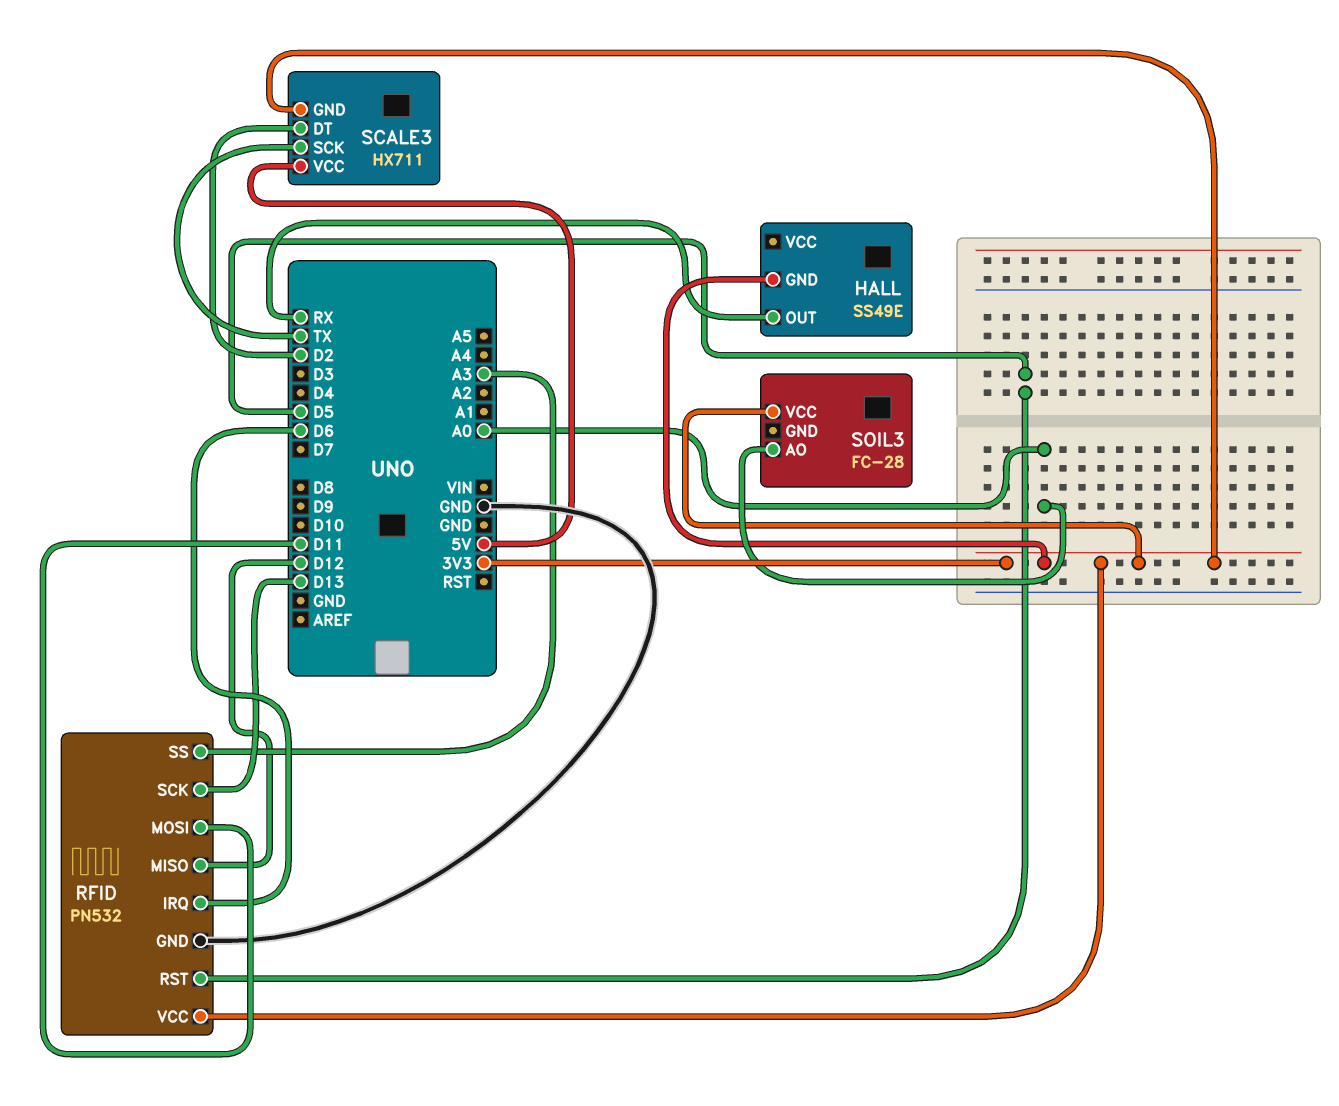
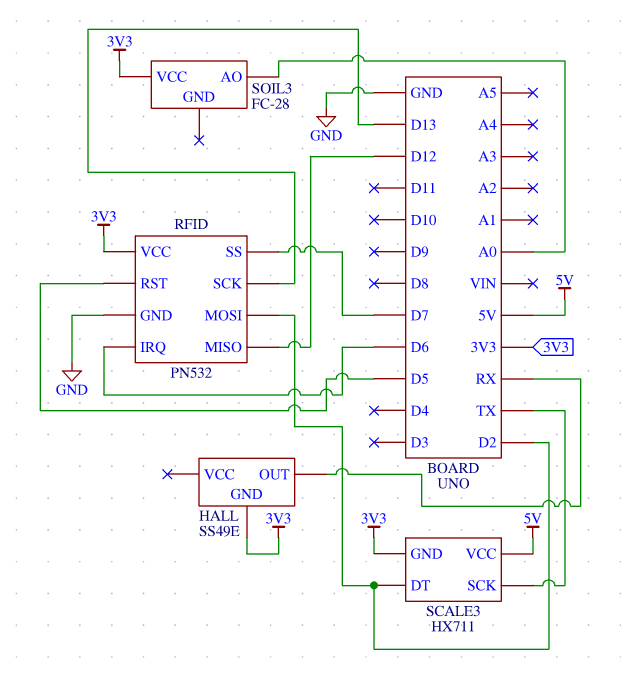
RFID pin MOSI: D11 -> D2
RFID pin SS: A3 -> D7

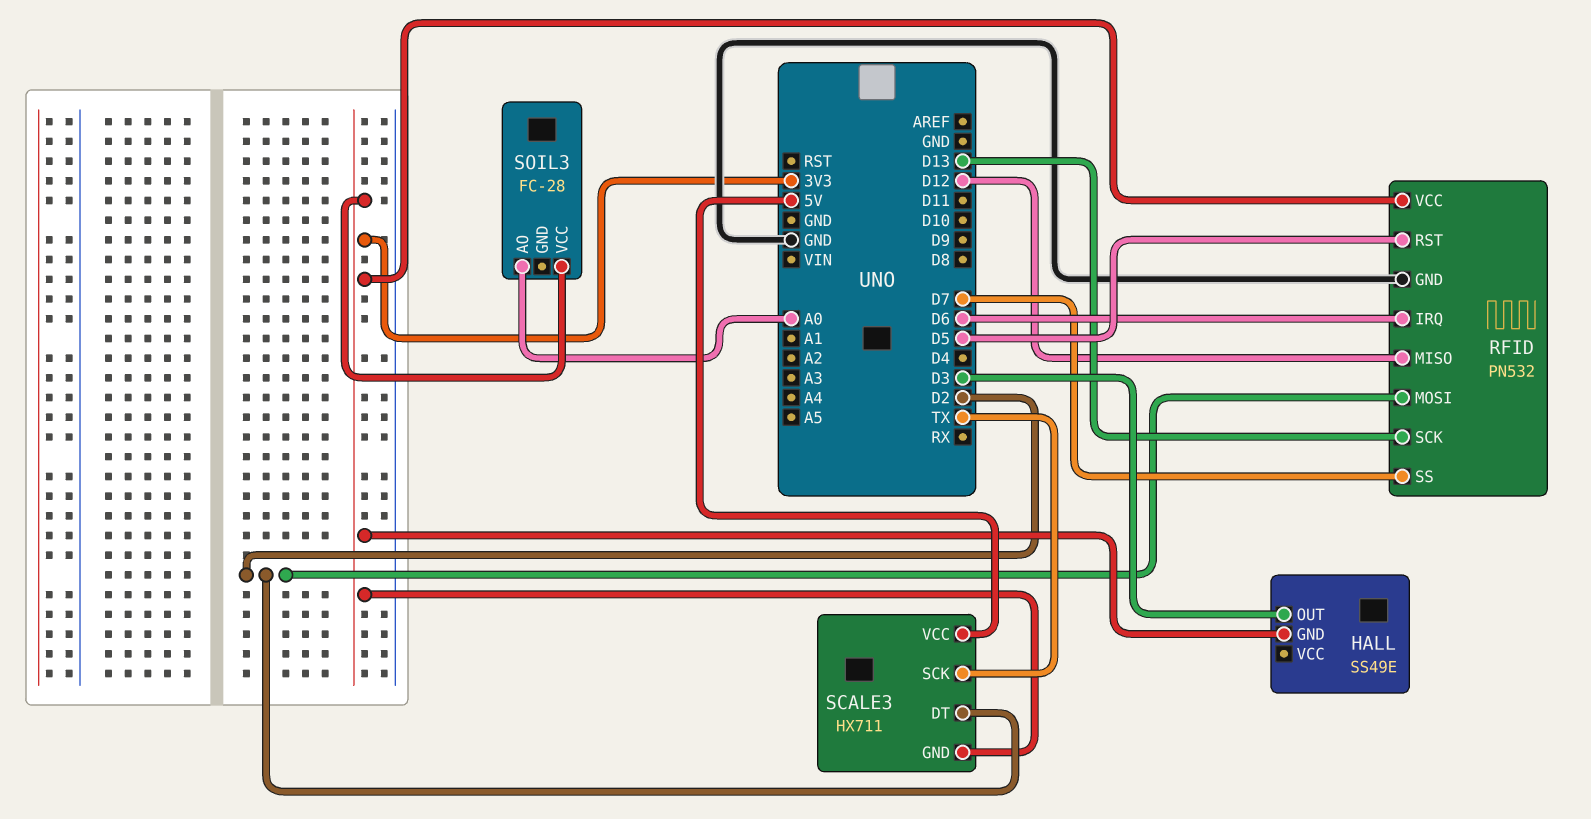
HALL pin OUT: RX -> D3

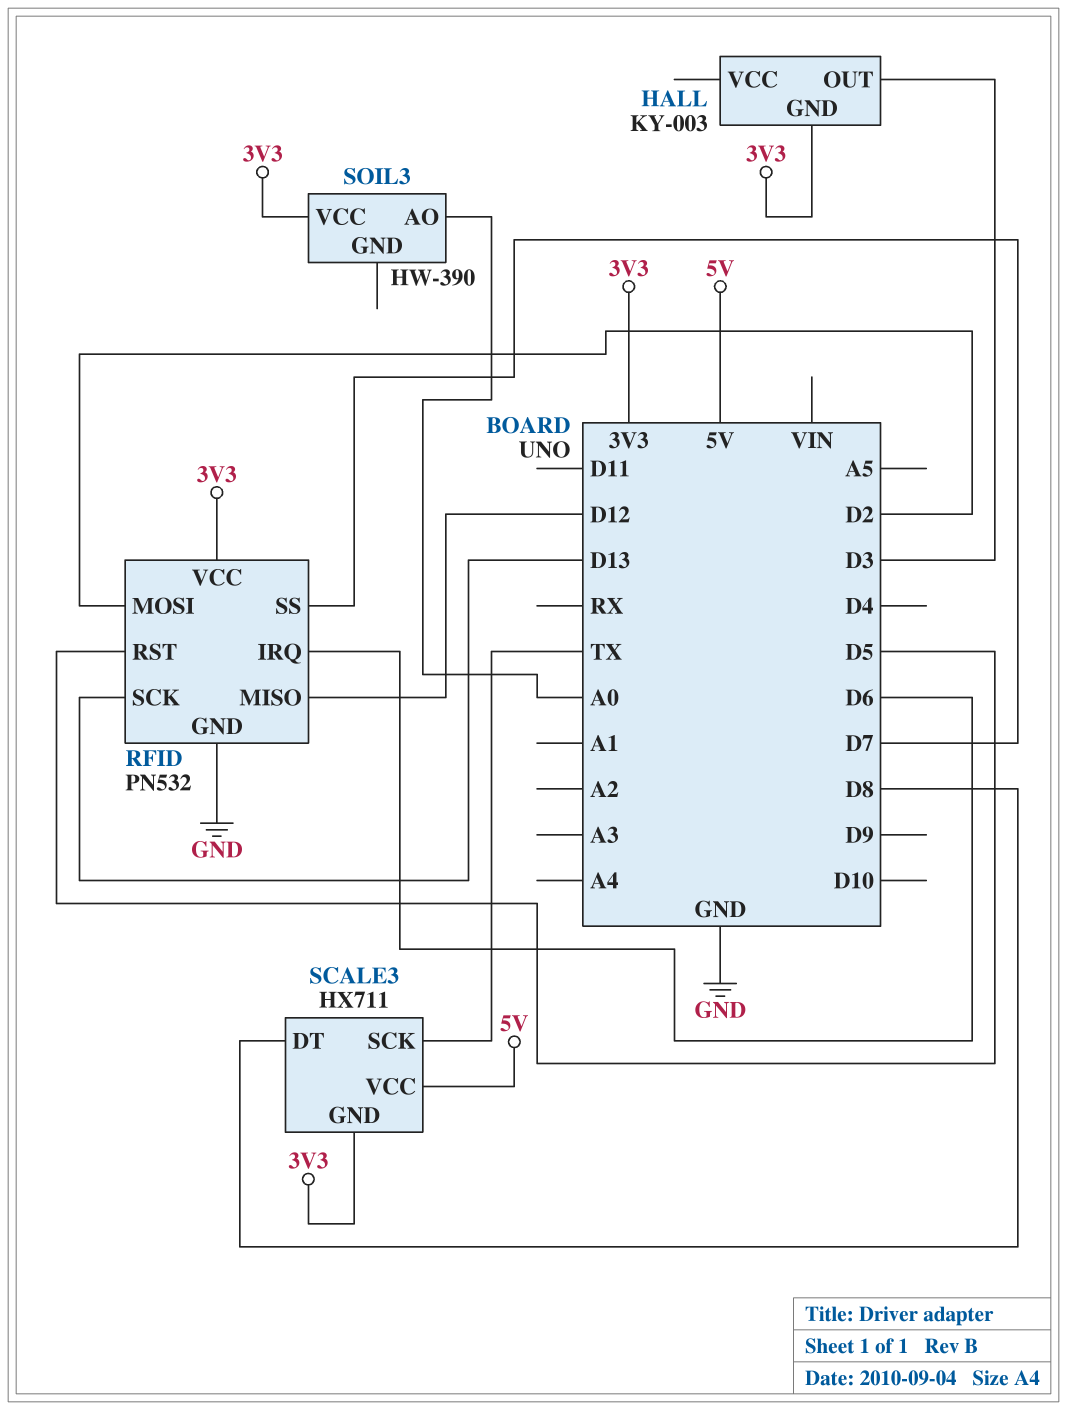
HALL: SS49E -> KY-003
SCALE3 pin DT: D2 -> D8
SOIL3: FC-28 -> HW-390

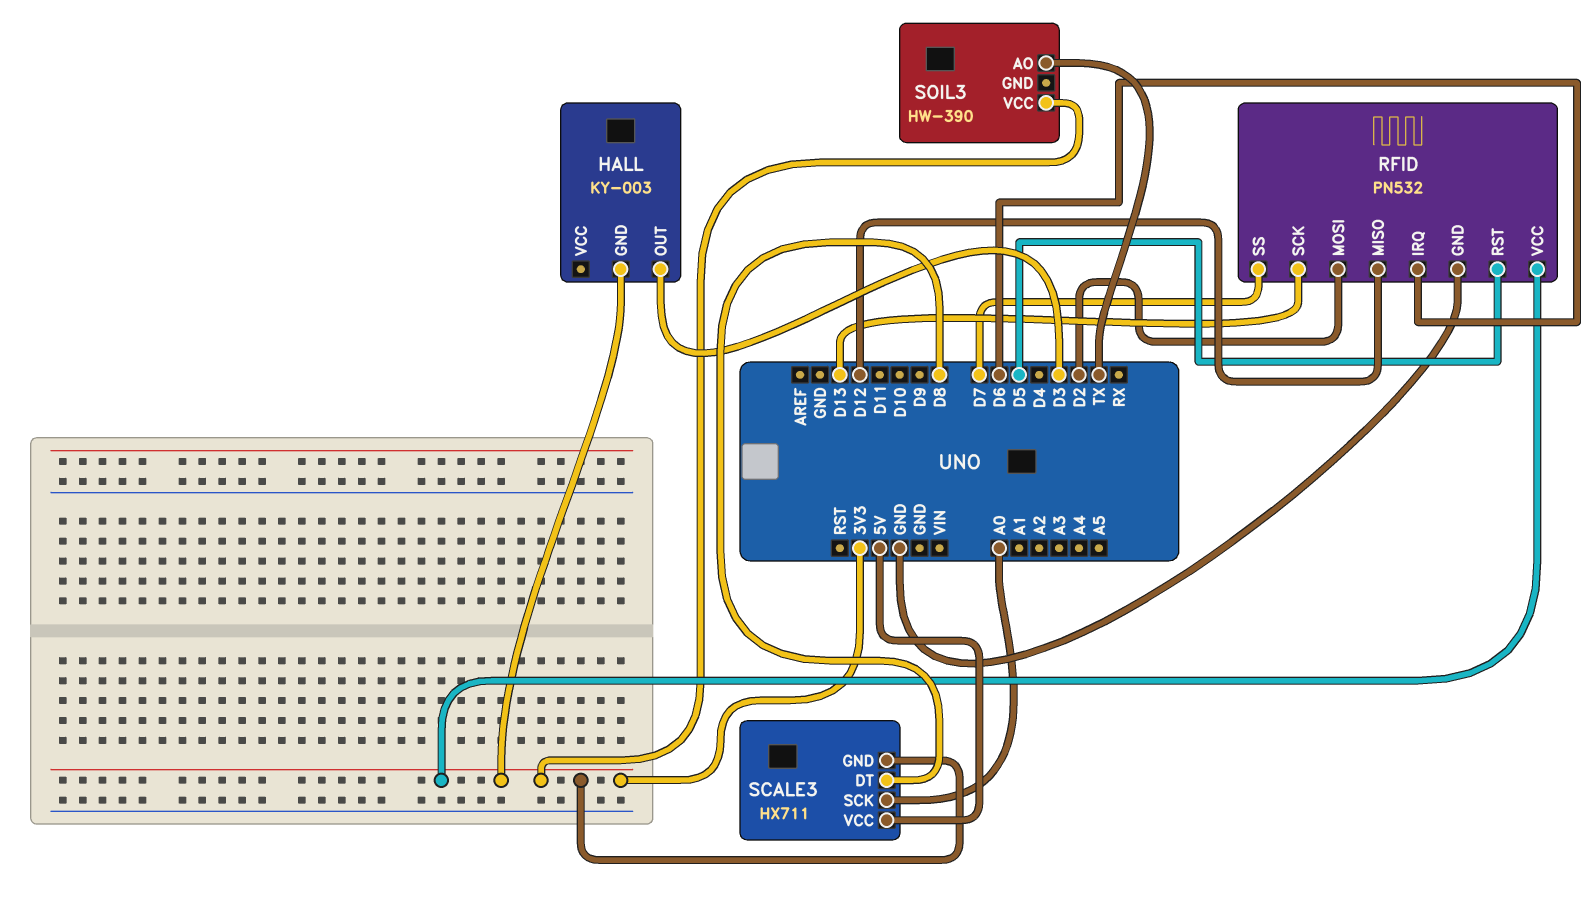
SCALE3 pin SCK: TX -> A0
SOIL3 pin AO: A0 -> TX

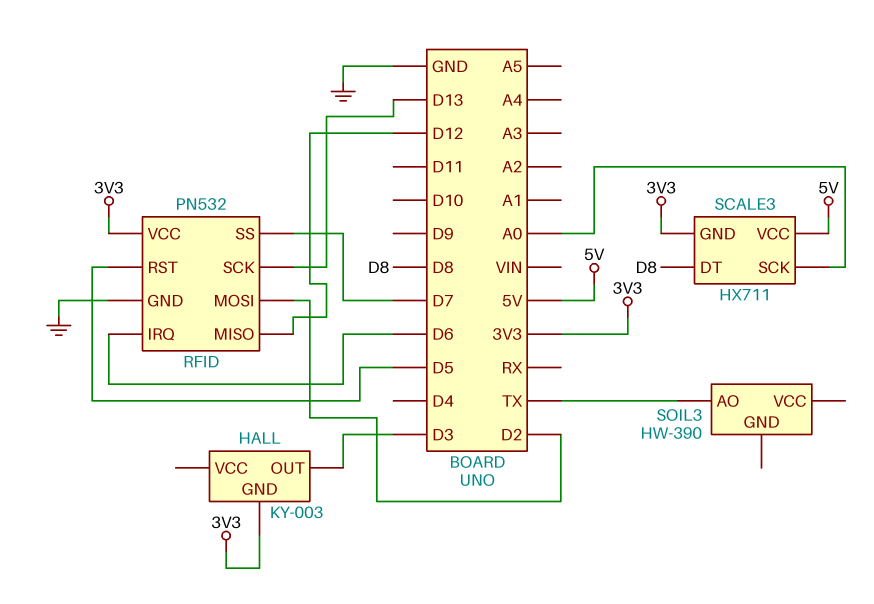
SOIL3 pin VCC: 3V3 -> none

